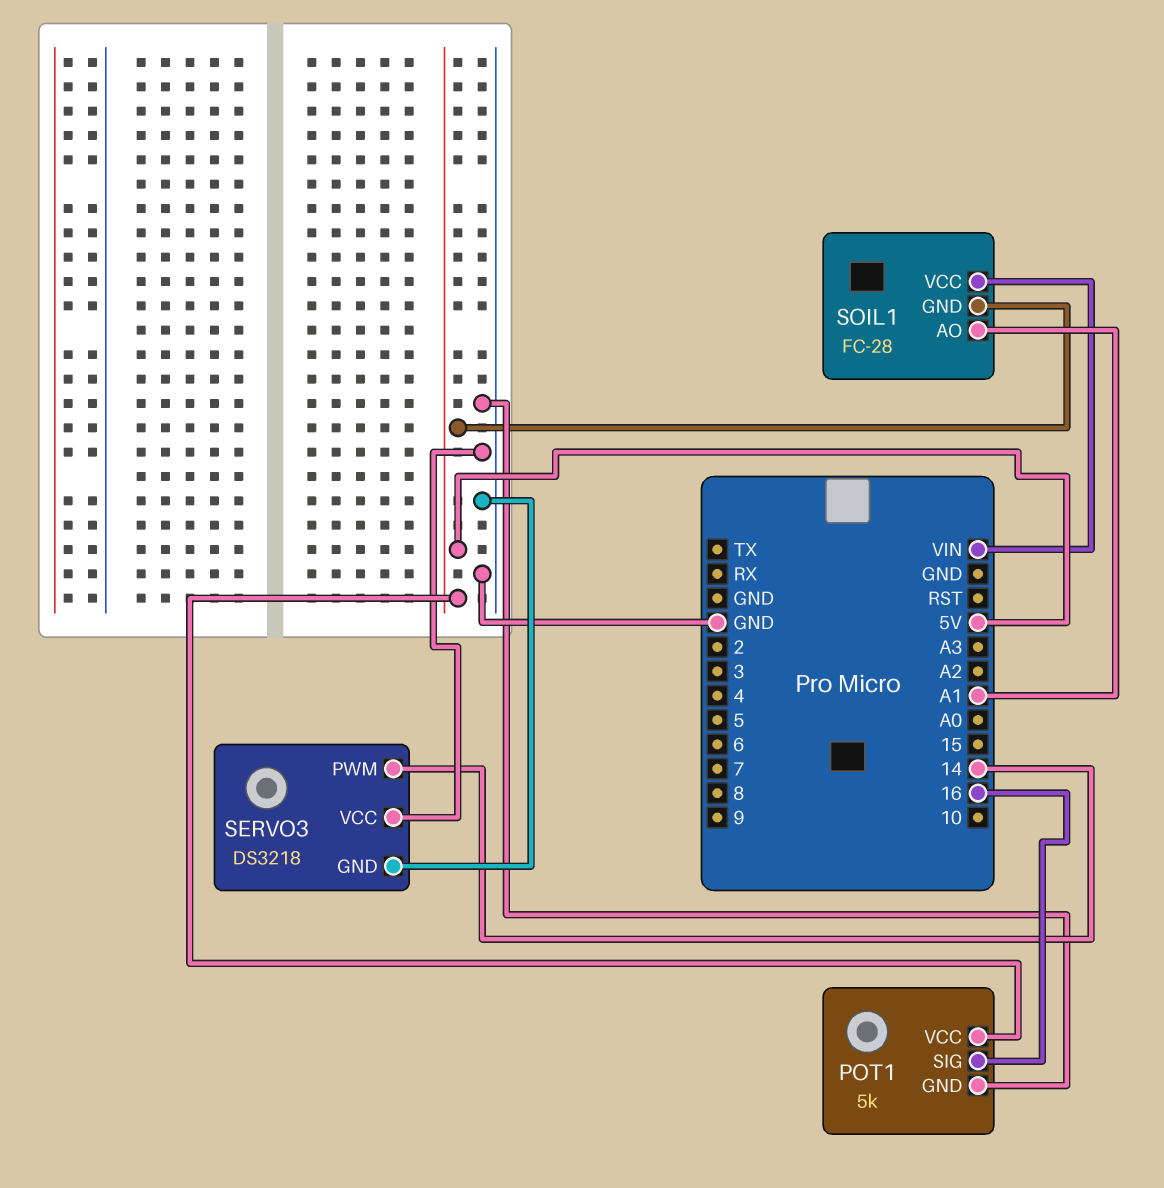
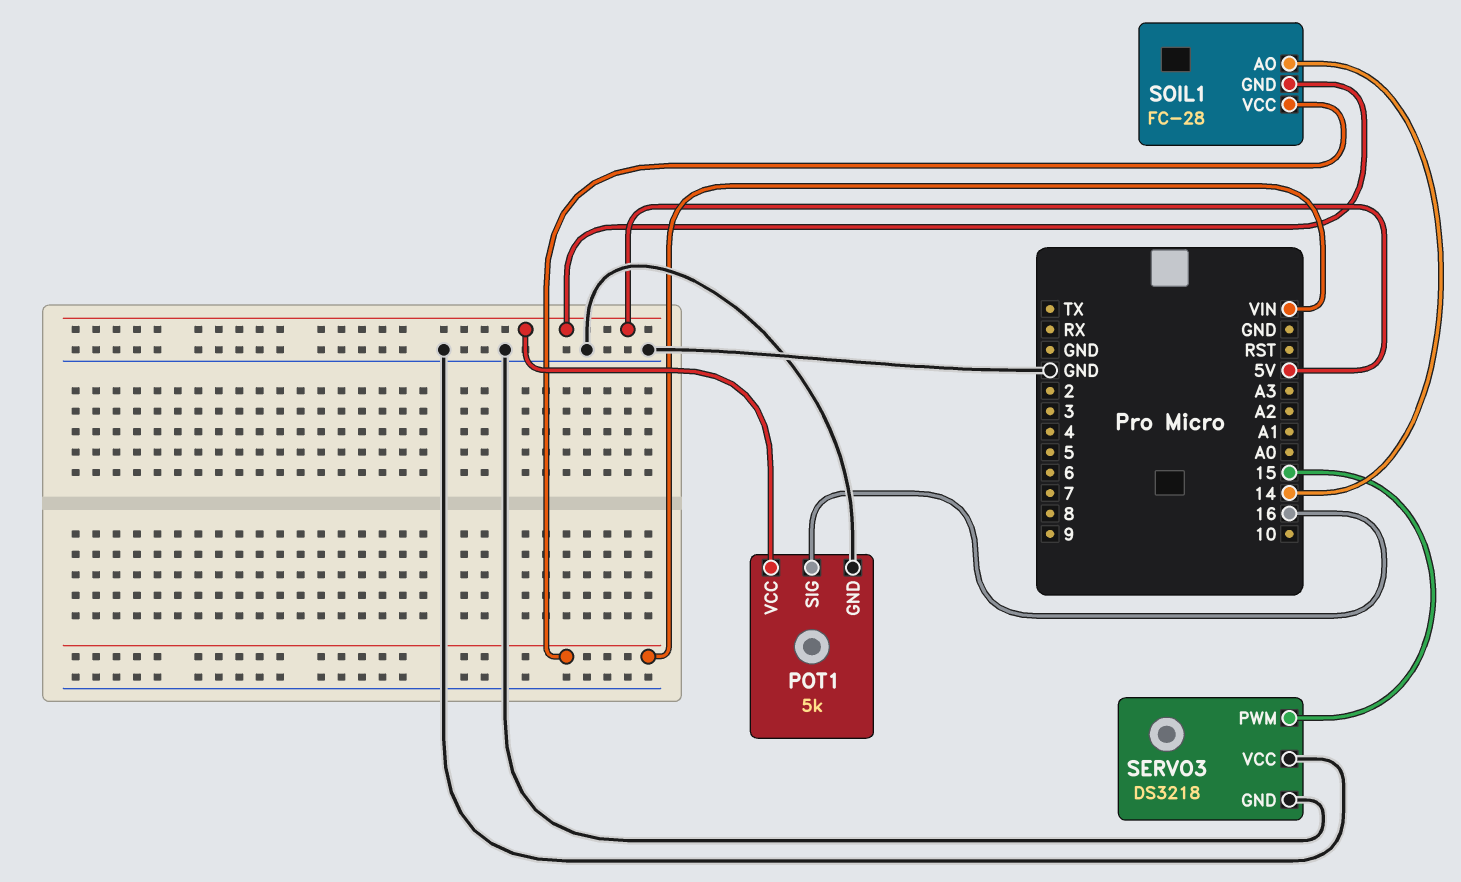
SERVO3 pin PWM: 14 -> 15
SOIL1 pin AO: A1 -> 14

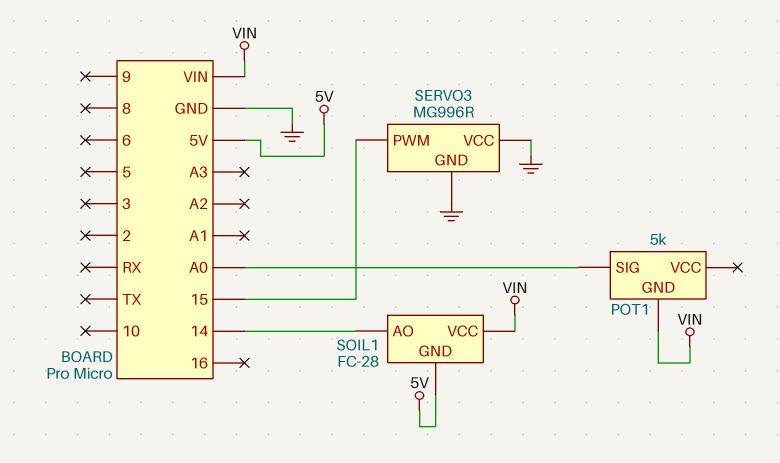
POT1 pin GND: GND -> VIN
POT1 pin SIG: 16 -> A0
POT1 pin VCC: 5V -> none
SERVO3: DS3218 -> MG996R

